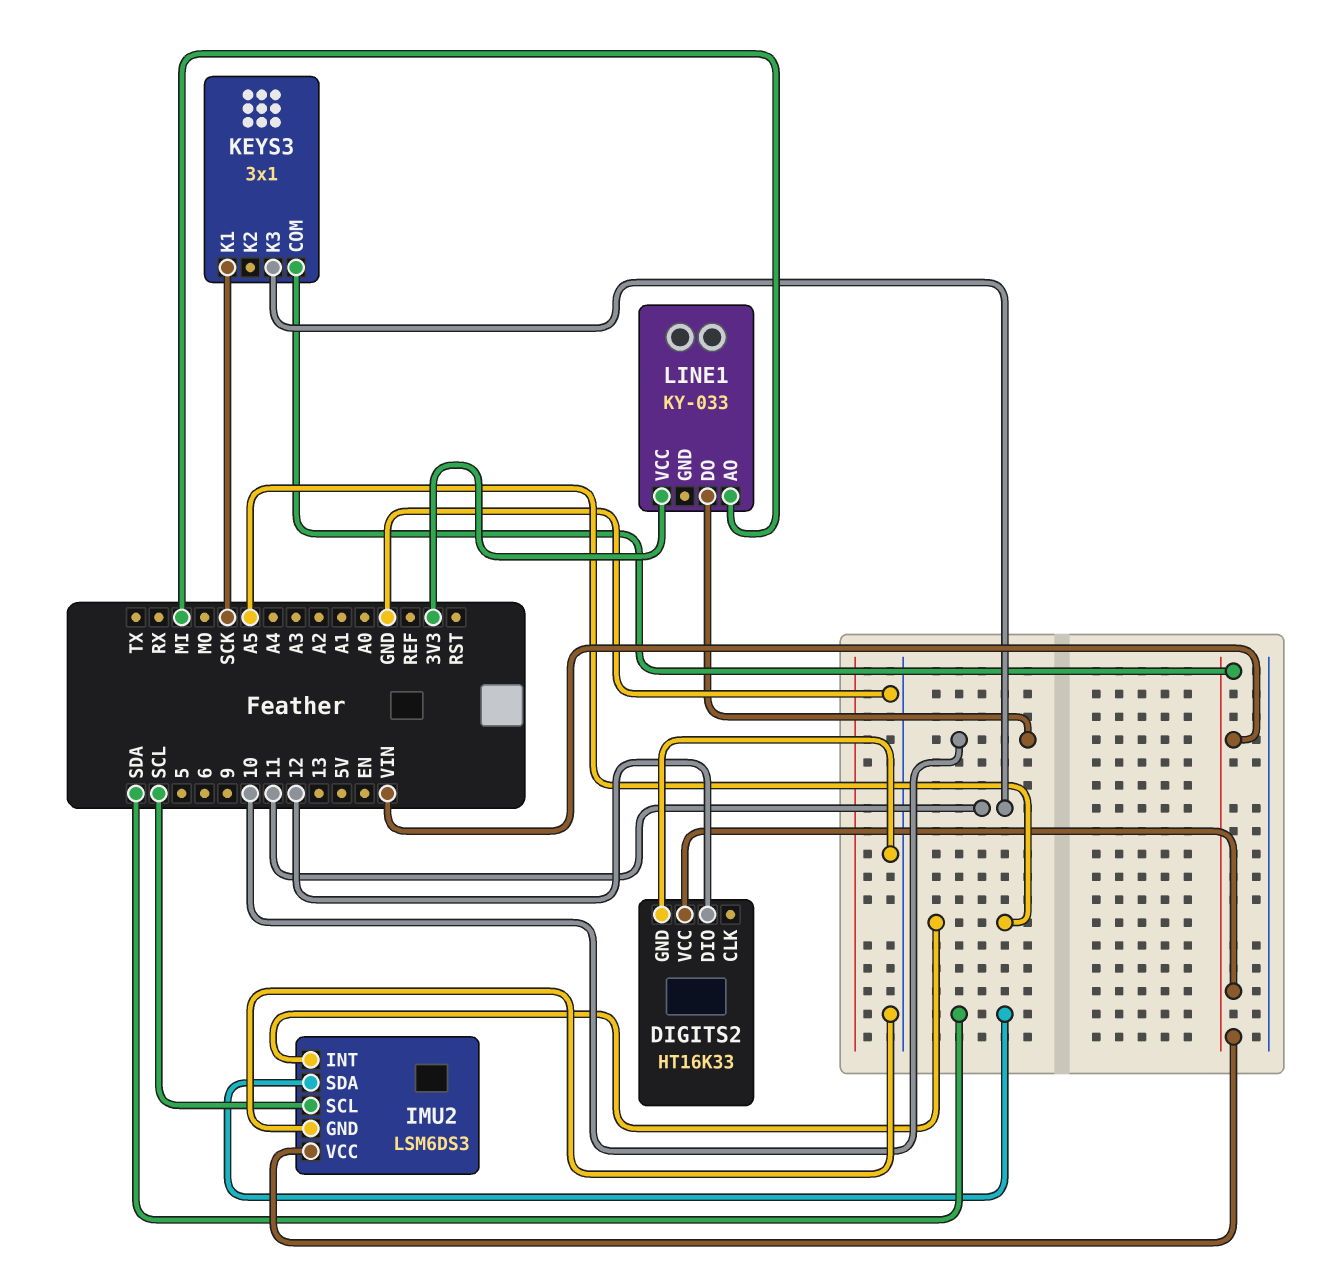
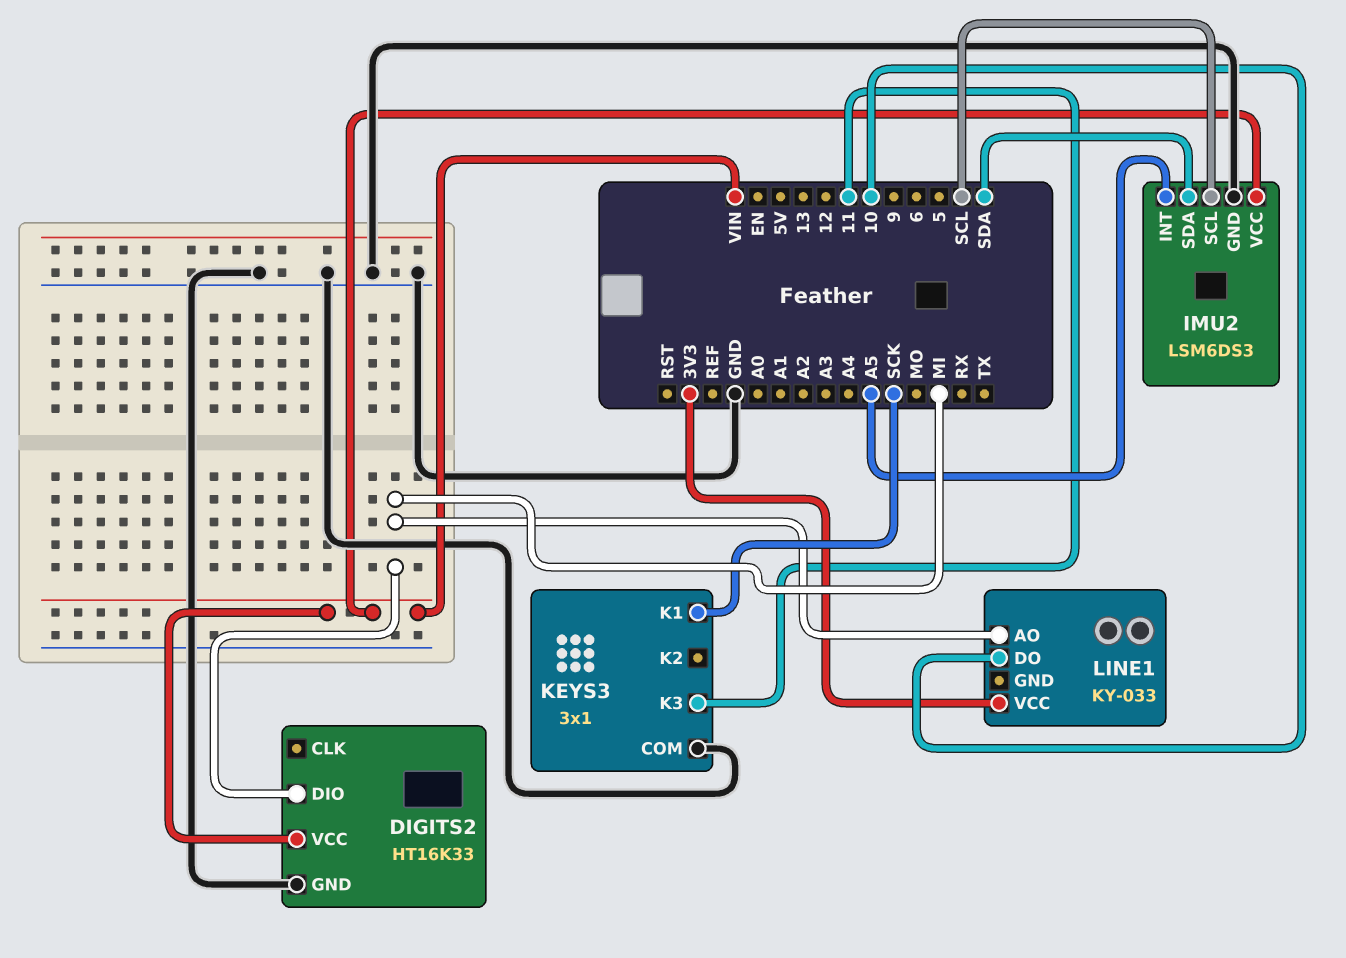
DIGITS2 pin DIO: 12 -> MI
KEYS3 pin COM: VIN -> GND

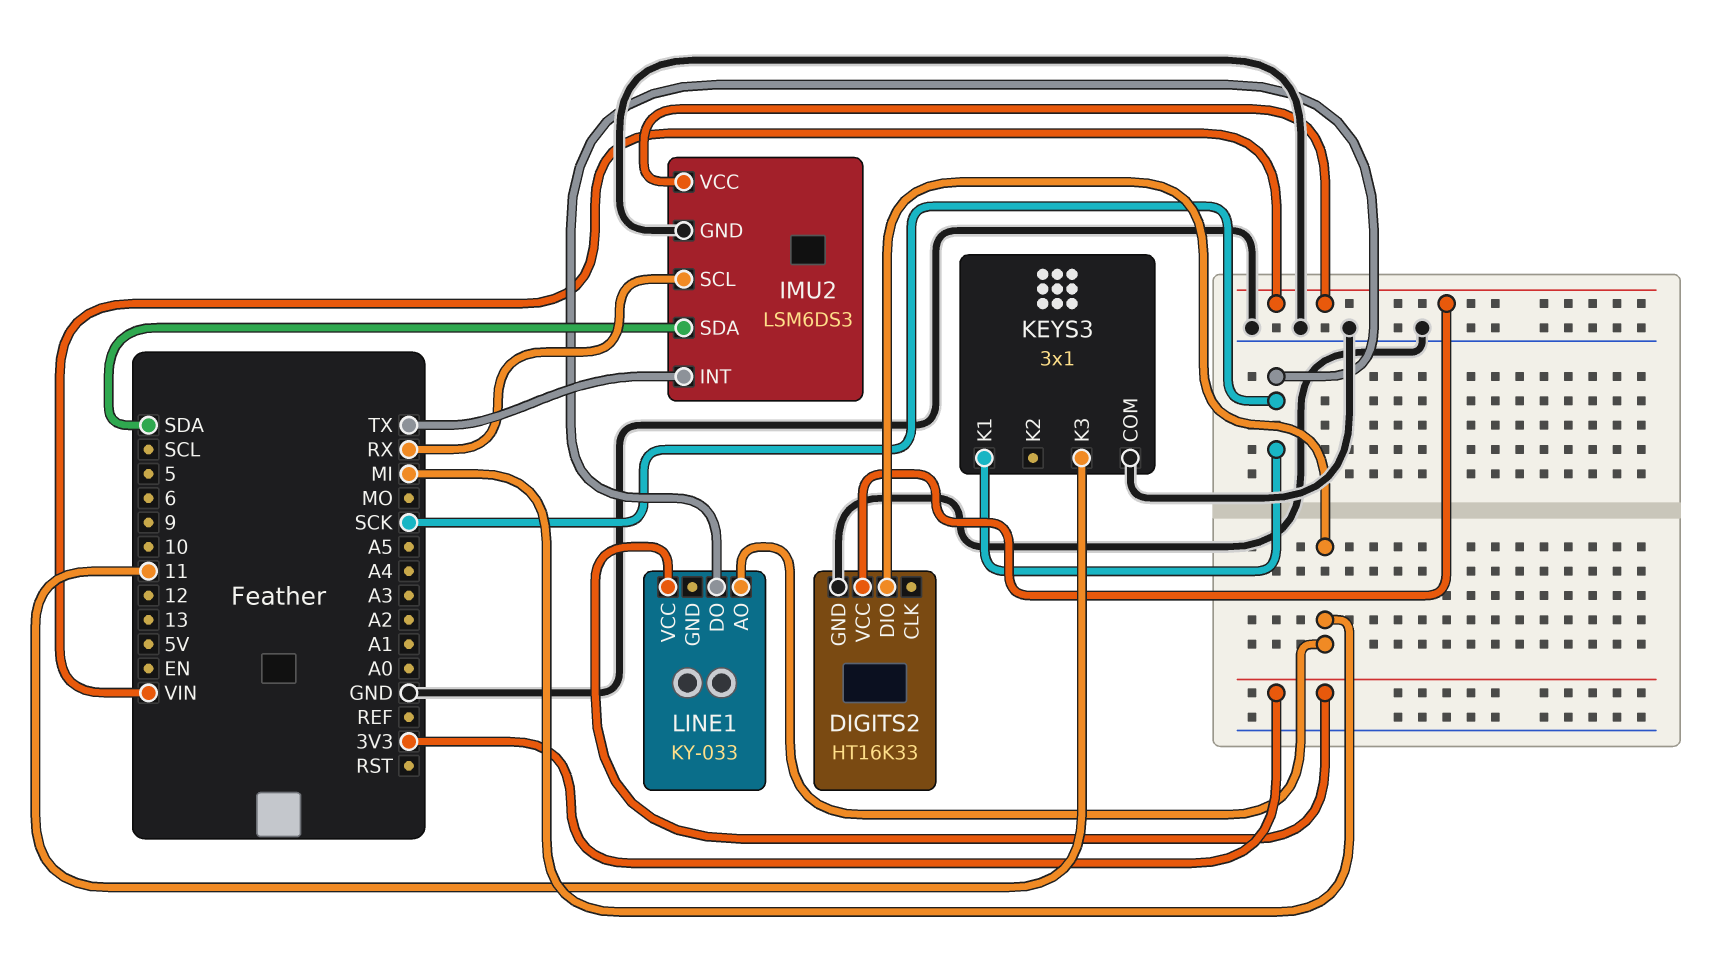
IMU2 pin INT: A5 -> TX
IMU2 pin SCL: SCL -> RX
LINE1 pin DO: 10 -> SCK

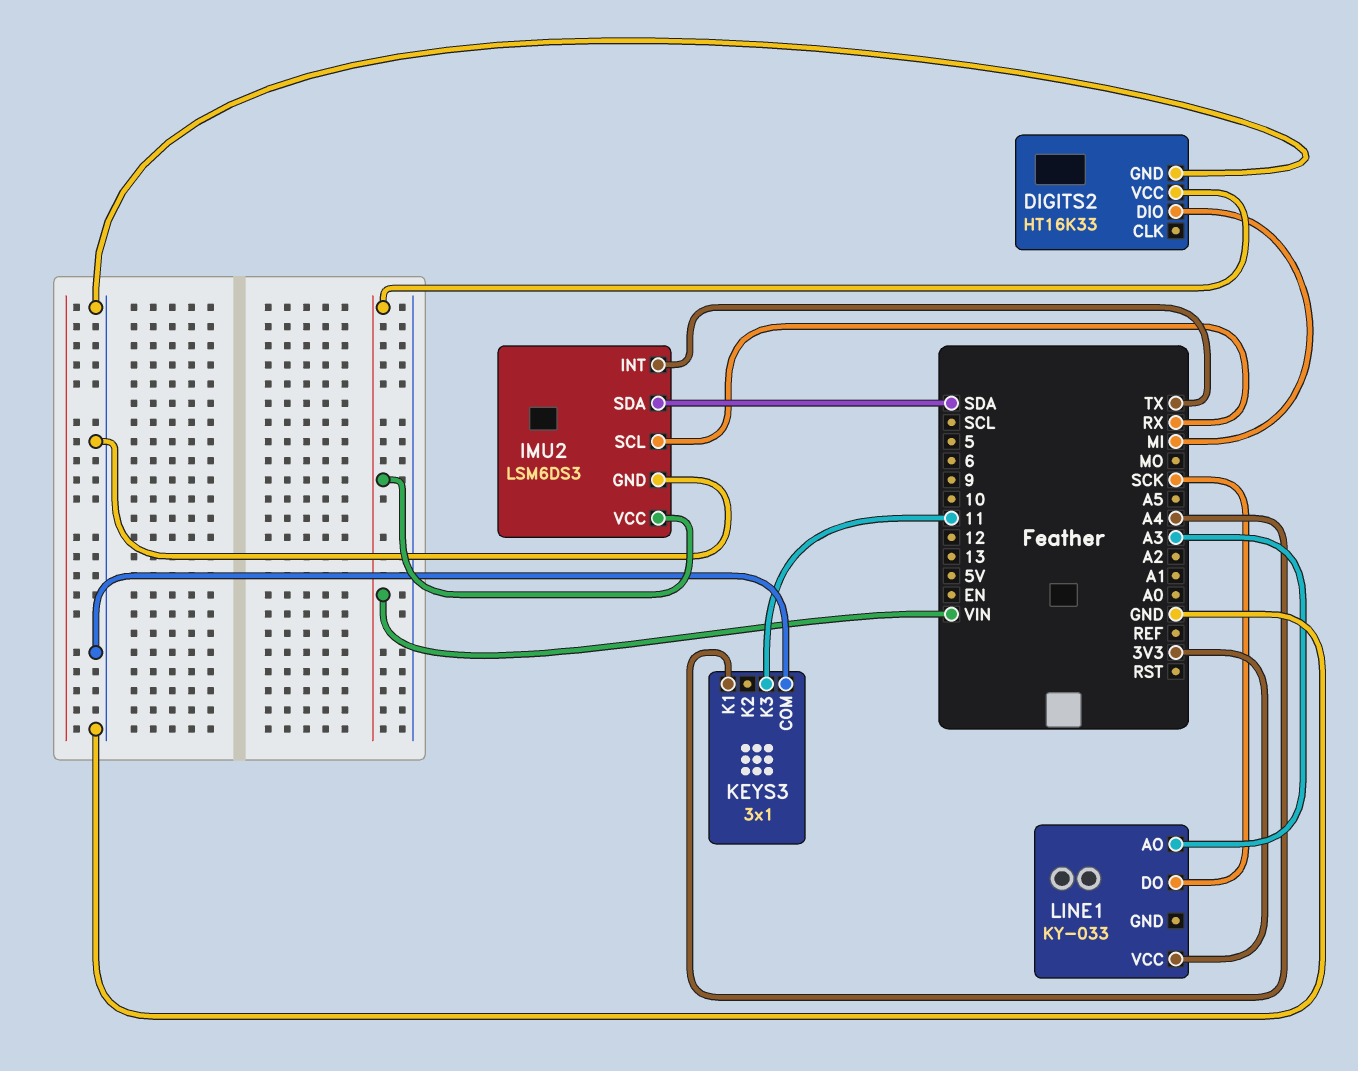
KEYS3 pin K1: SCK -> A4
LINE1 pin AO: MI -> A3

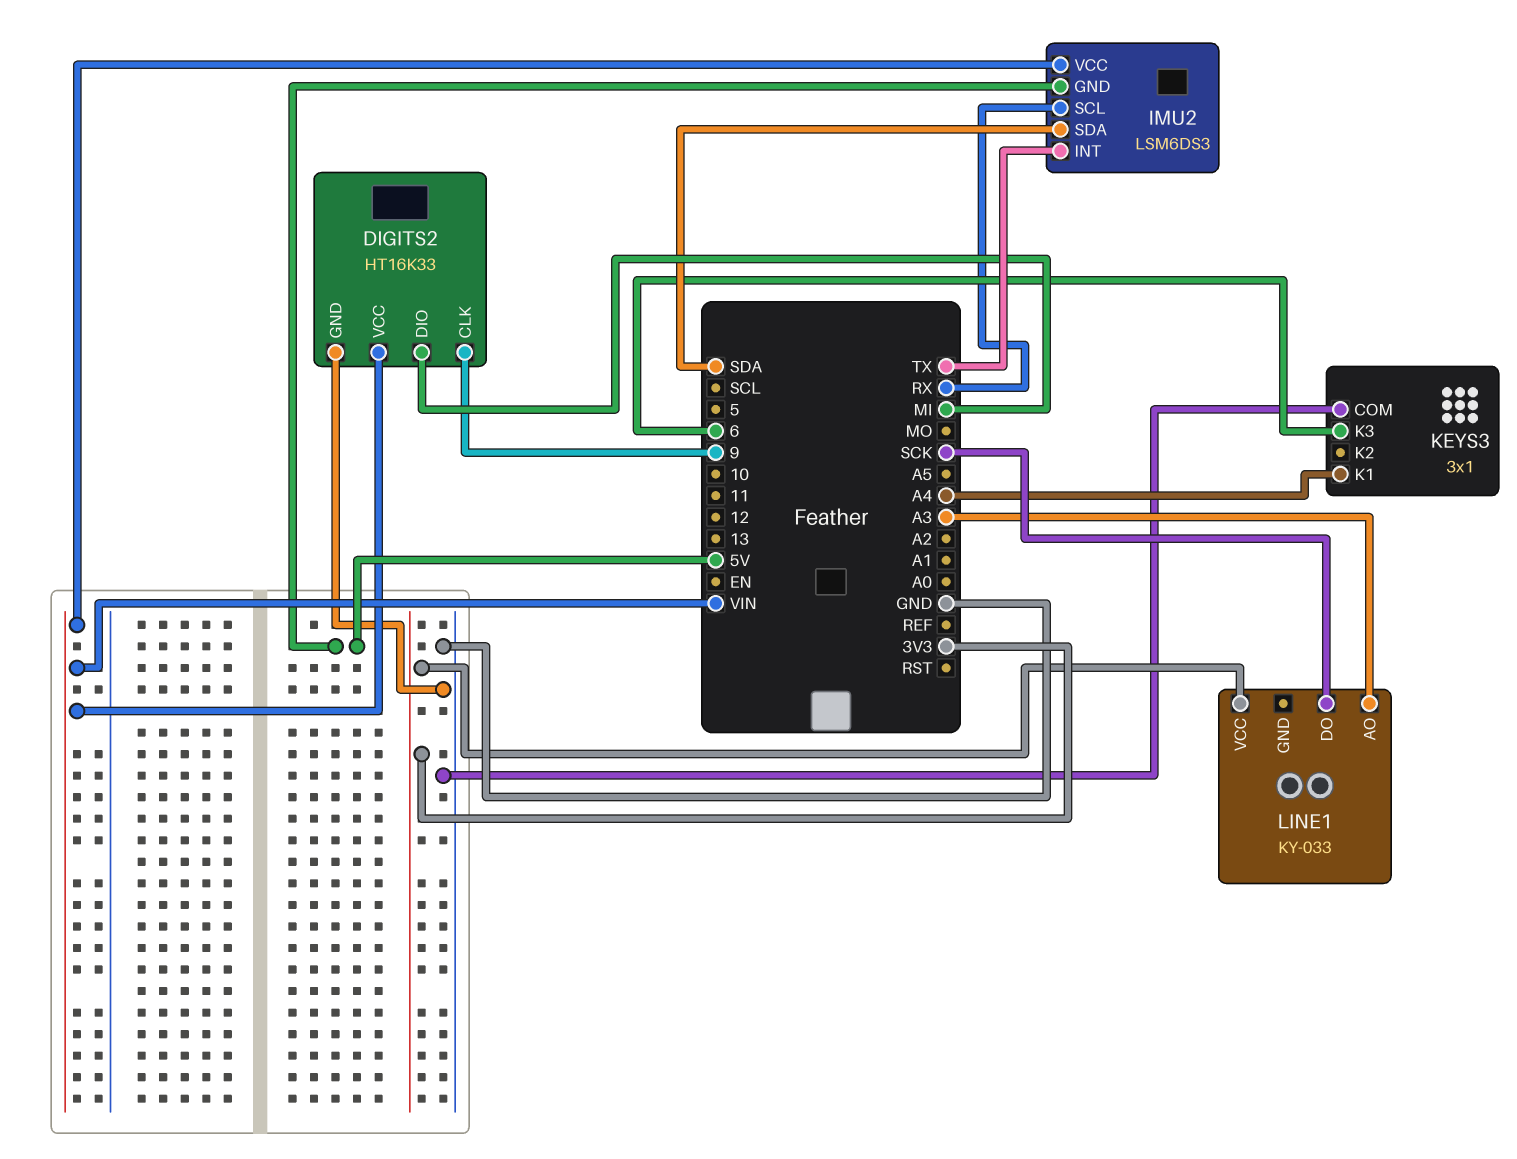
DIGITS2 pin CLK: none -> 9
IMU2 pin GND: GND -> 5V
KEYS3 pin K3: 11 -> 6

